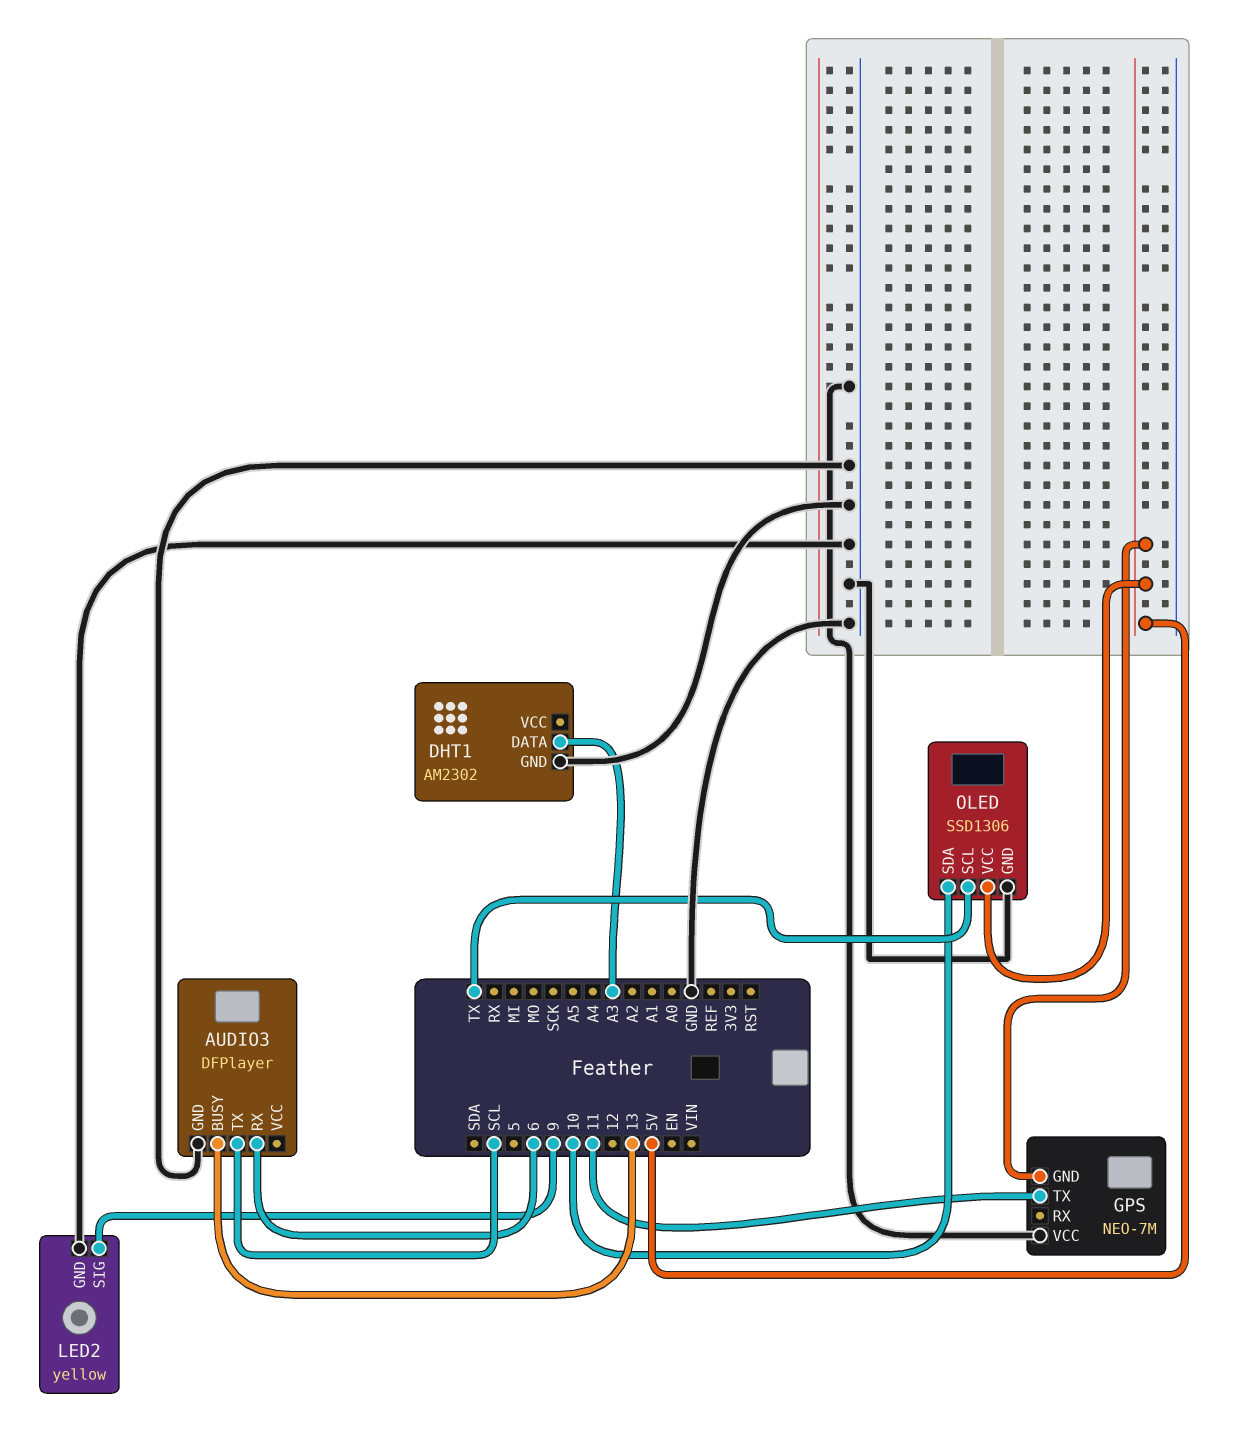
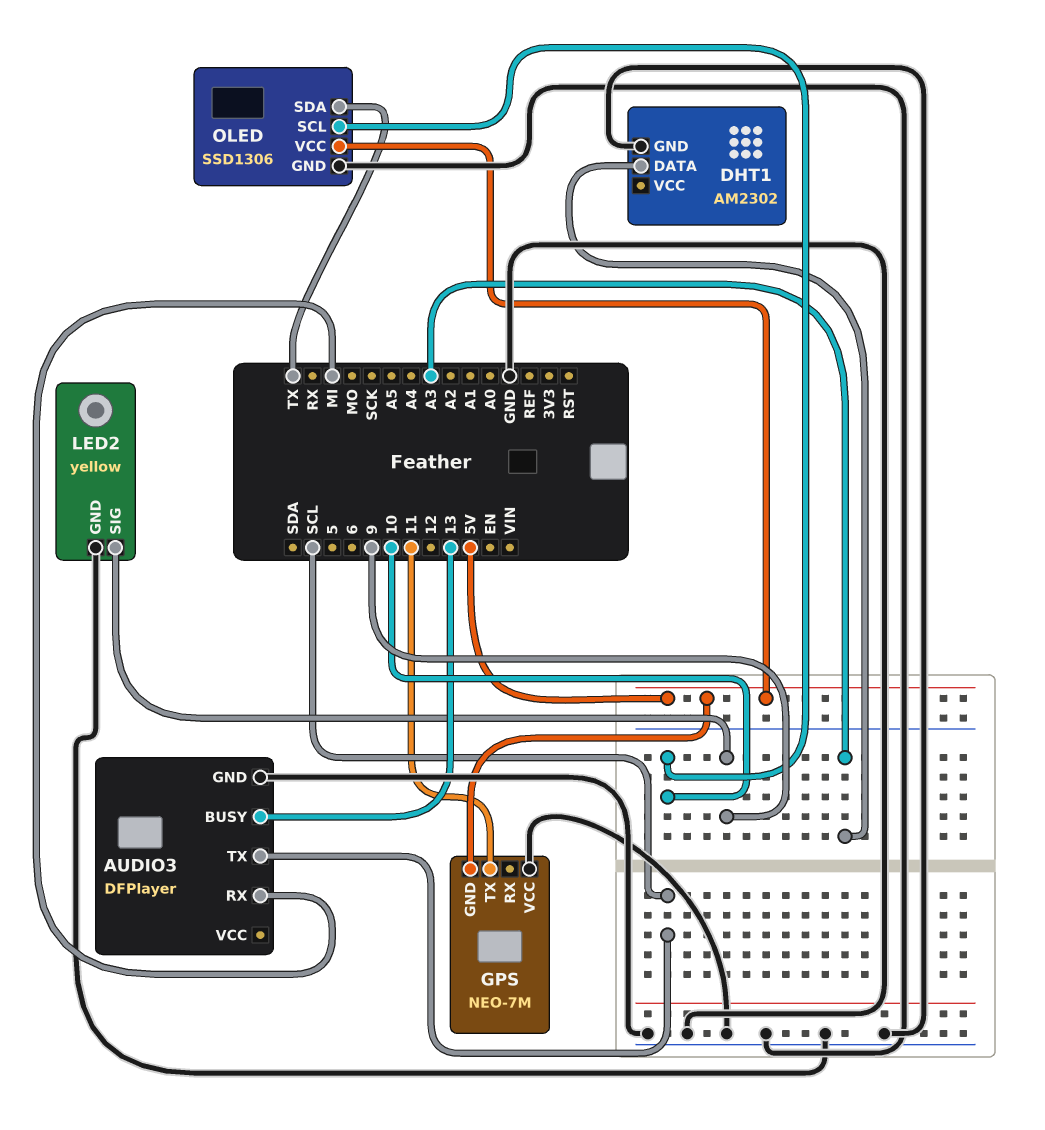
AUDIO3 pin RX: 6 -> MI
OLED pin SCL: TX -> 10
OLED pin SDA: 10 -> TX

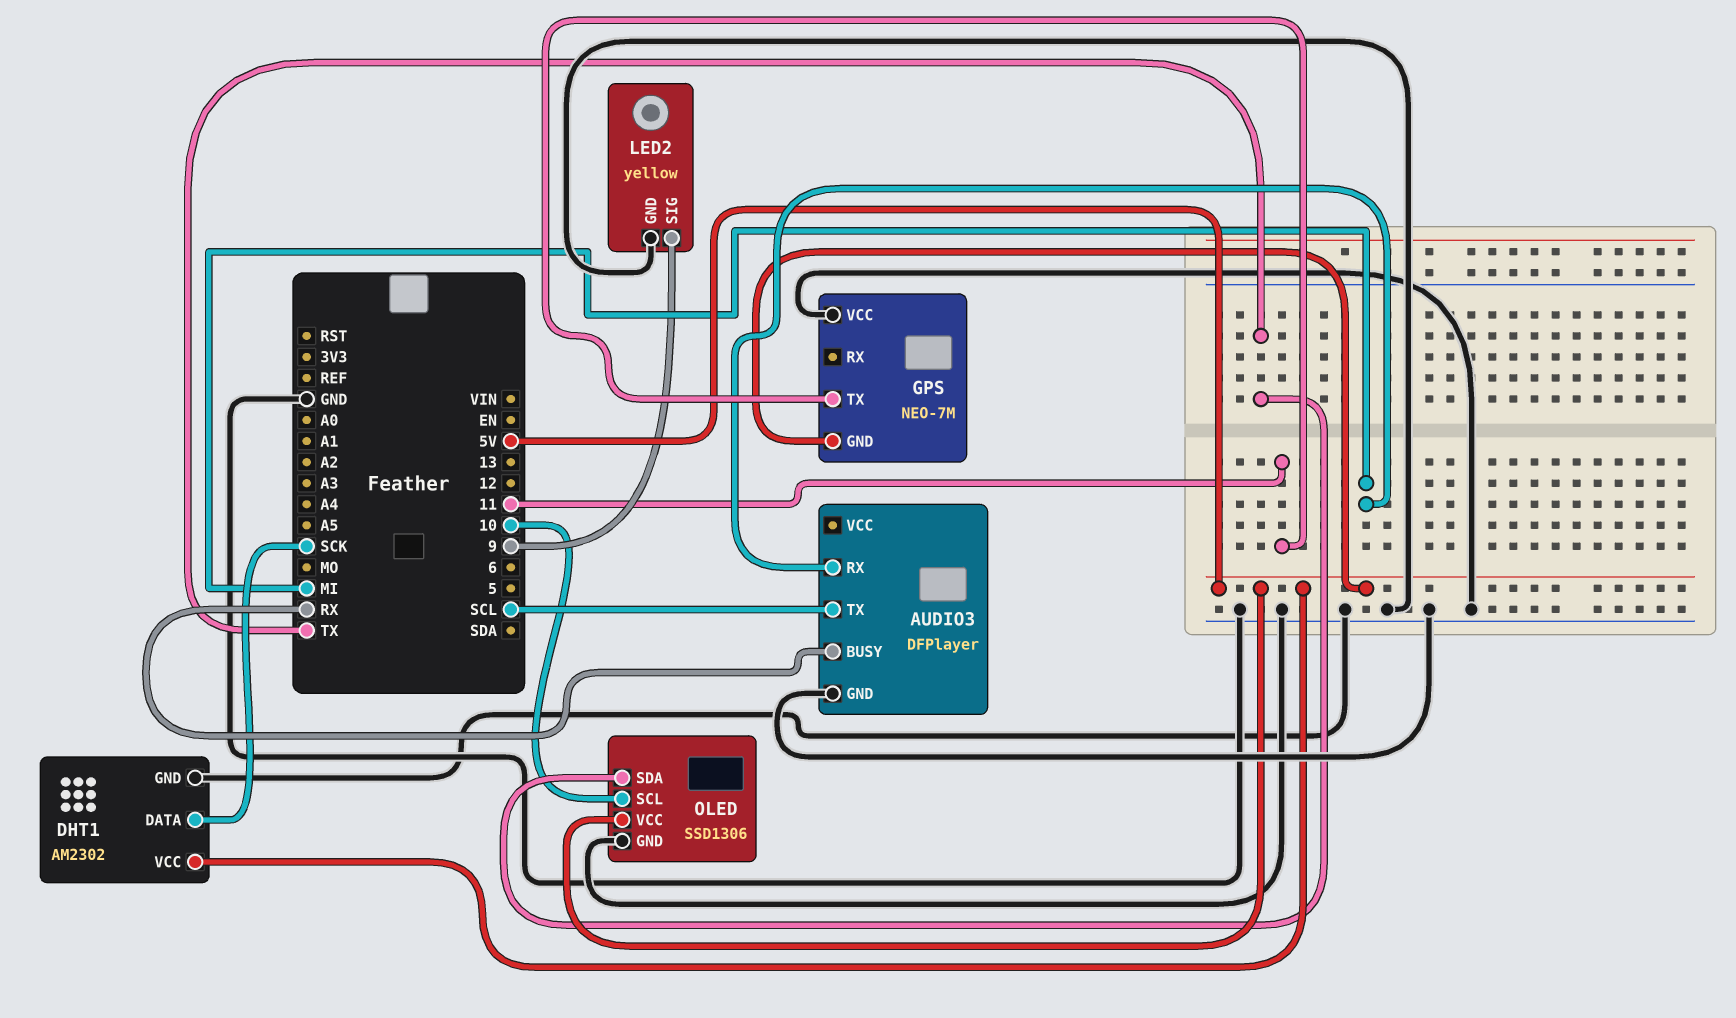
AUDIO3 pin BUSY: 13 -> RX
DHT1 pin DATA: A3 -> SCK
DHT1 pin VCC: none -> 5V

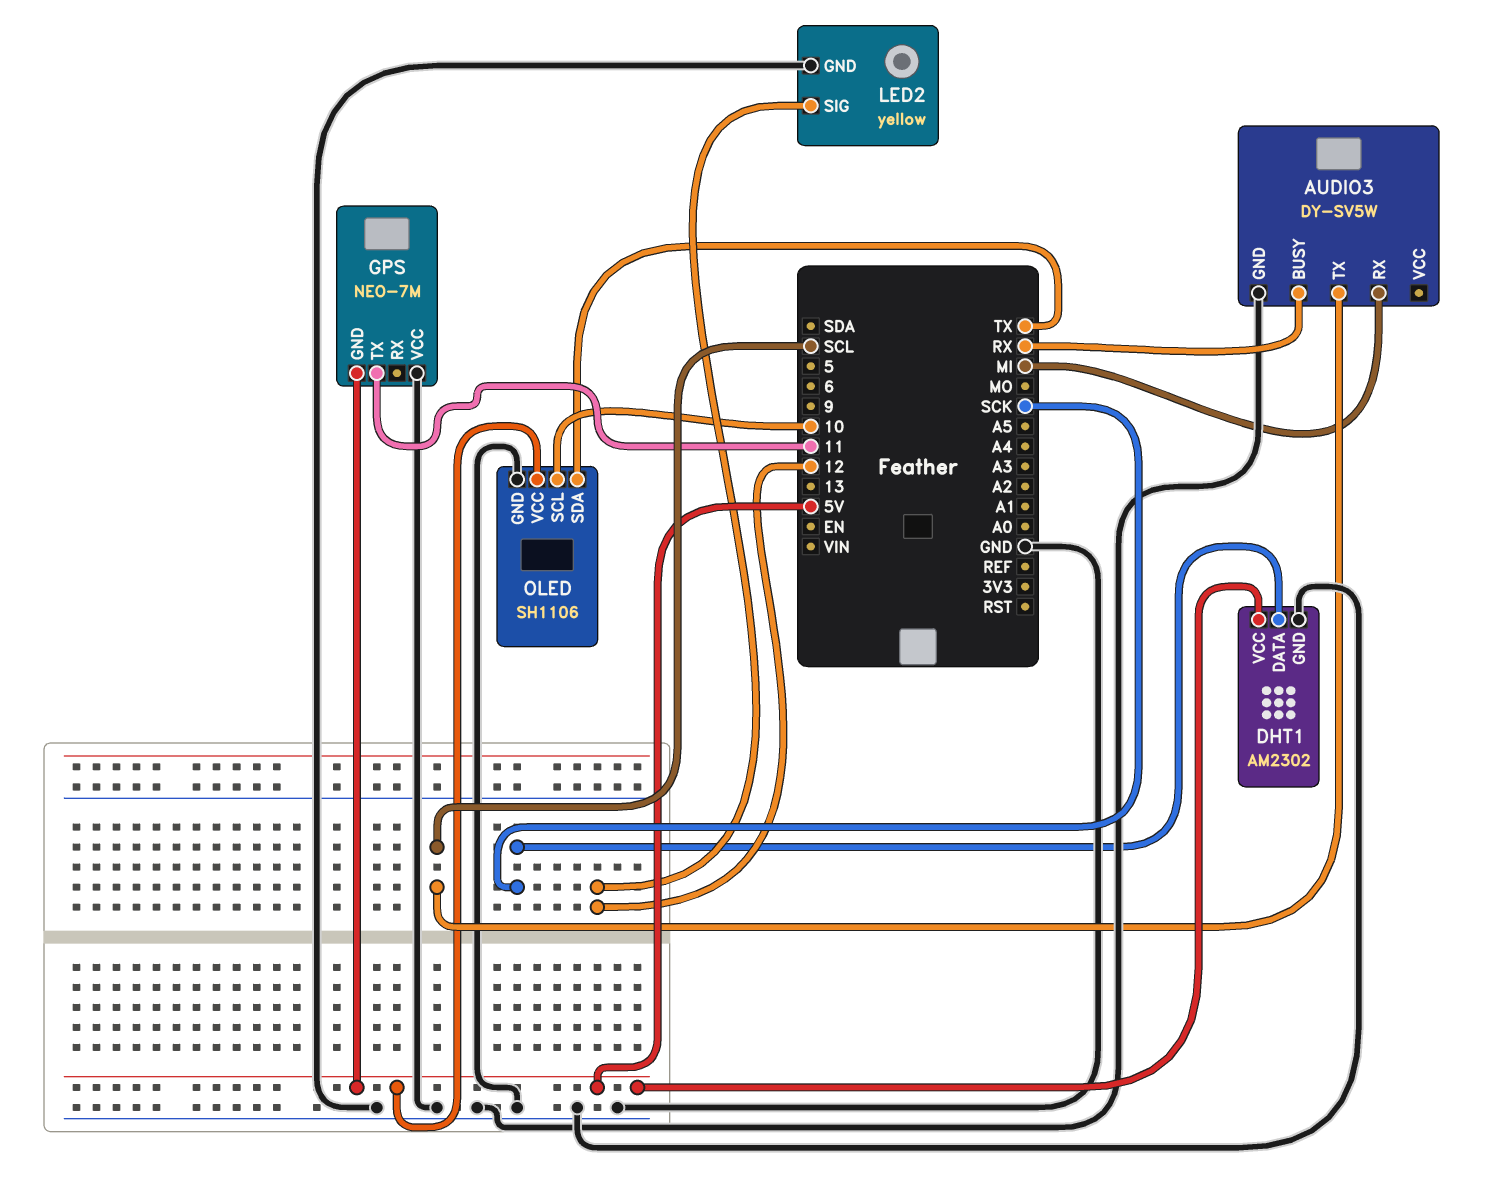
AUDIO3: DFPlayer -> DY-SV5W
LED2 pin SIG: 9 -> 12
OLED: SSD1306 -> SH1106

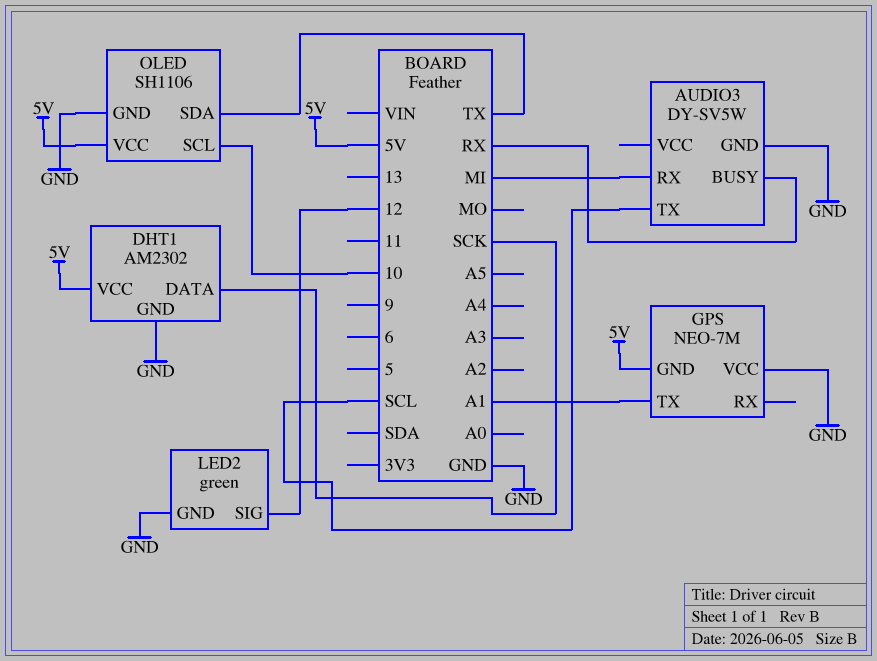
GPS pin TX: 11 -> A1
LED2: yellow -> green

